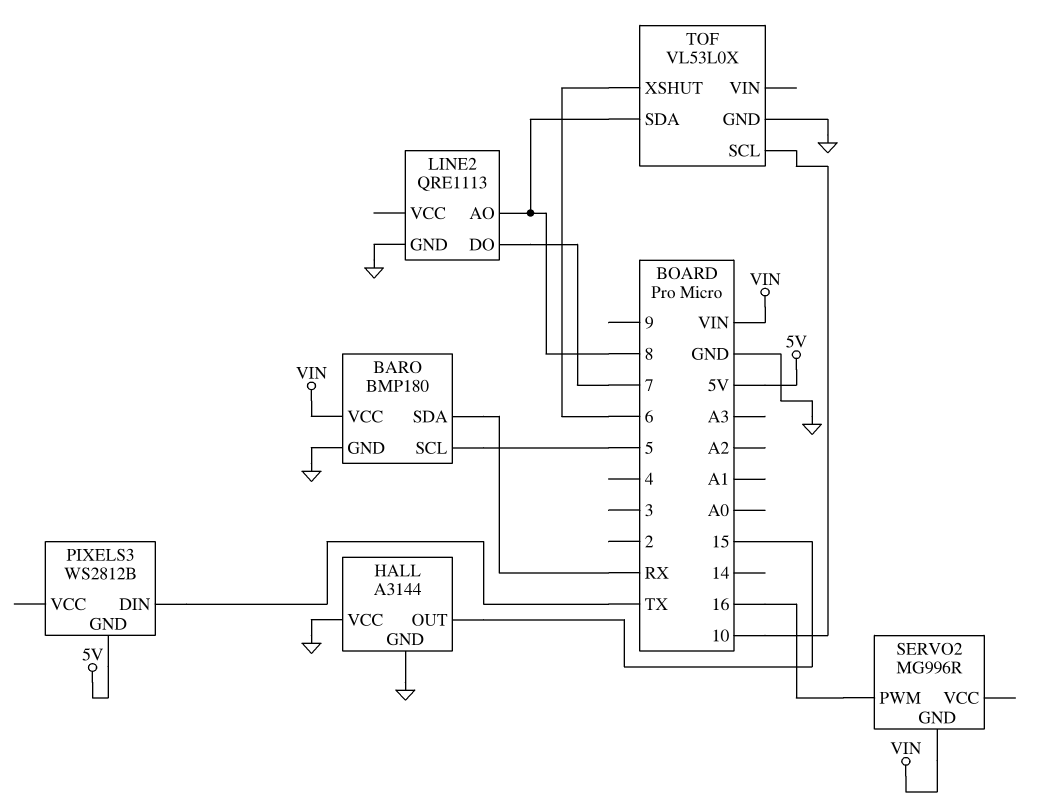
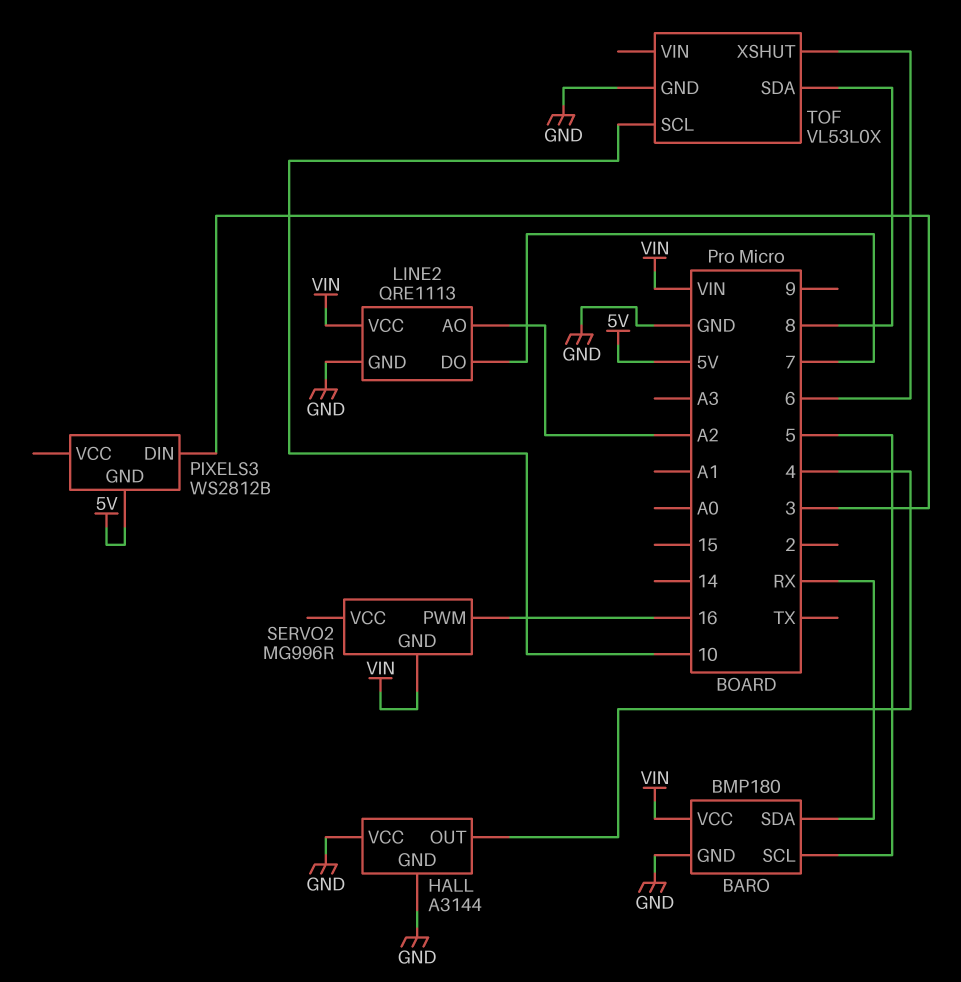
HALL pin OUT: 15 -> 4
LINE2 pin AO: 8 -> A2
LINE2 pin VCC: none -> VIN
PIXELS3 pin DIN: TX -> 3

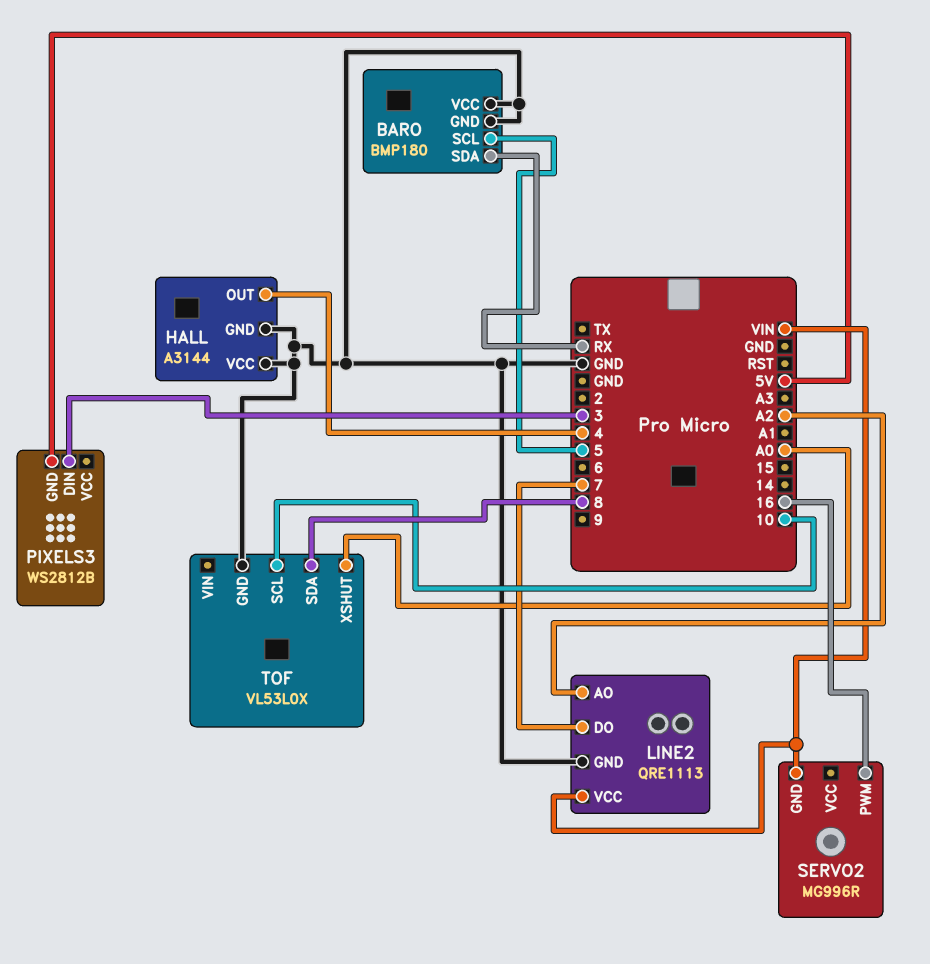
BARO pin VCC: VIN -> GND
TOF pin XSHUT: 6 -> A0

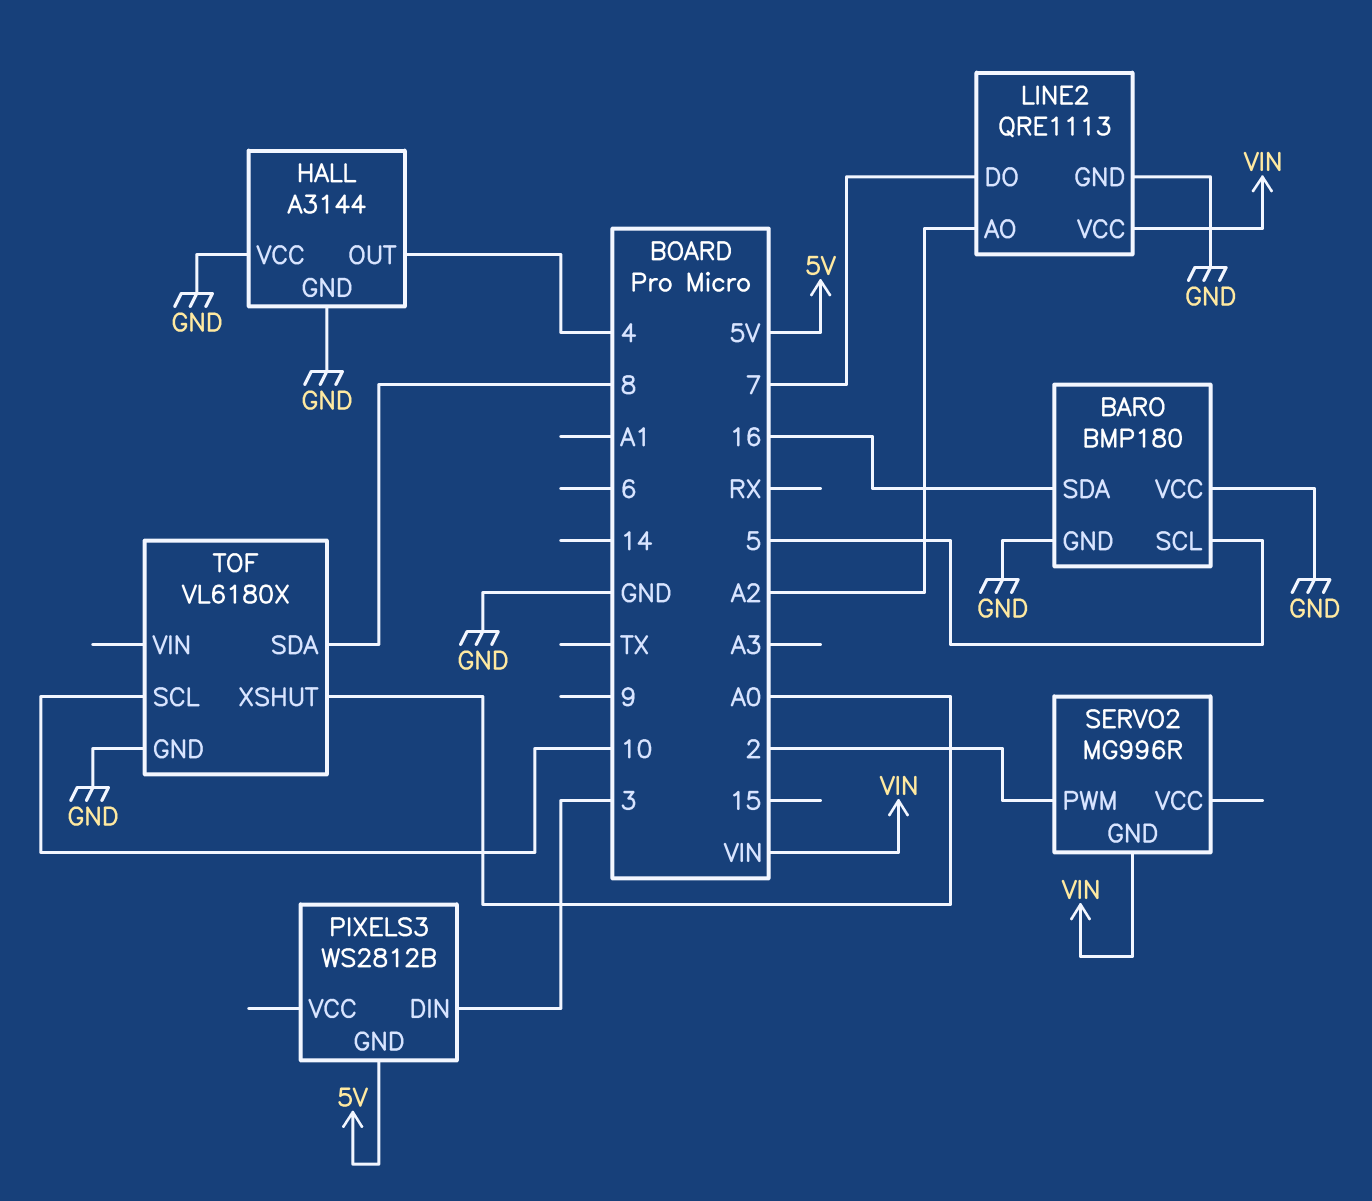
BARO pin SDA: RX -> 16
SERVO2 pin PWM: 16 -> 2
TOF: VL53L0X -> VL6180X

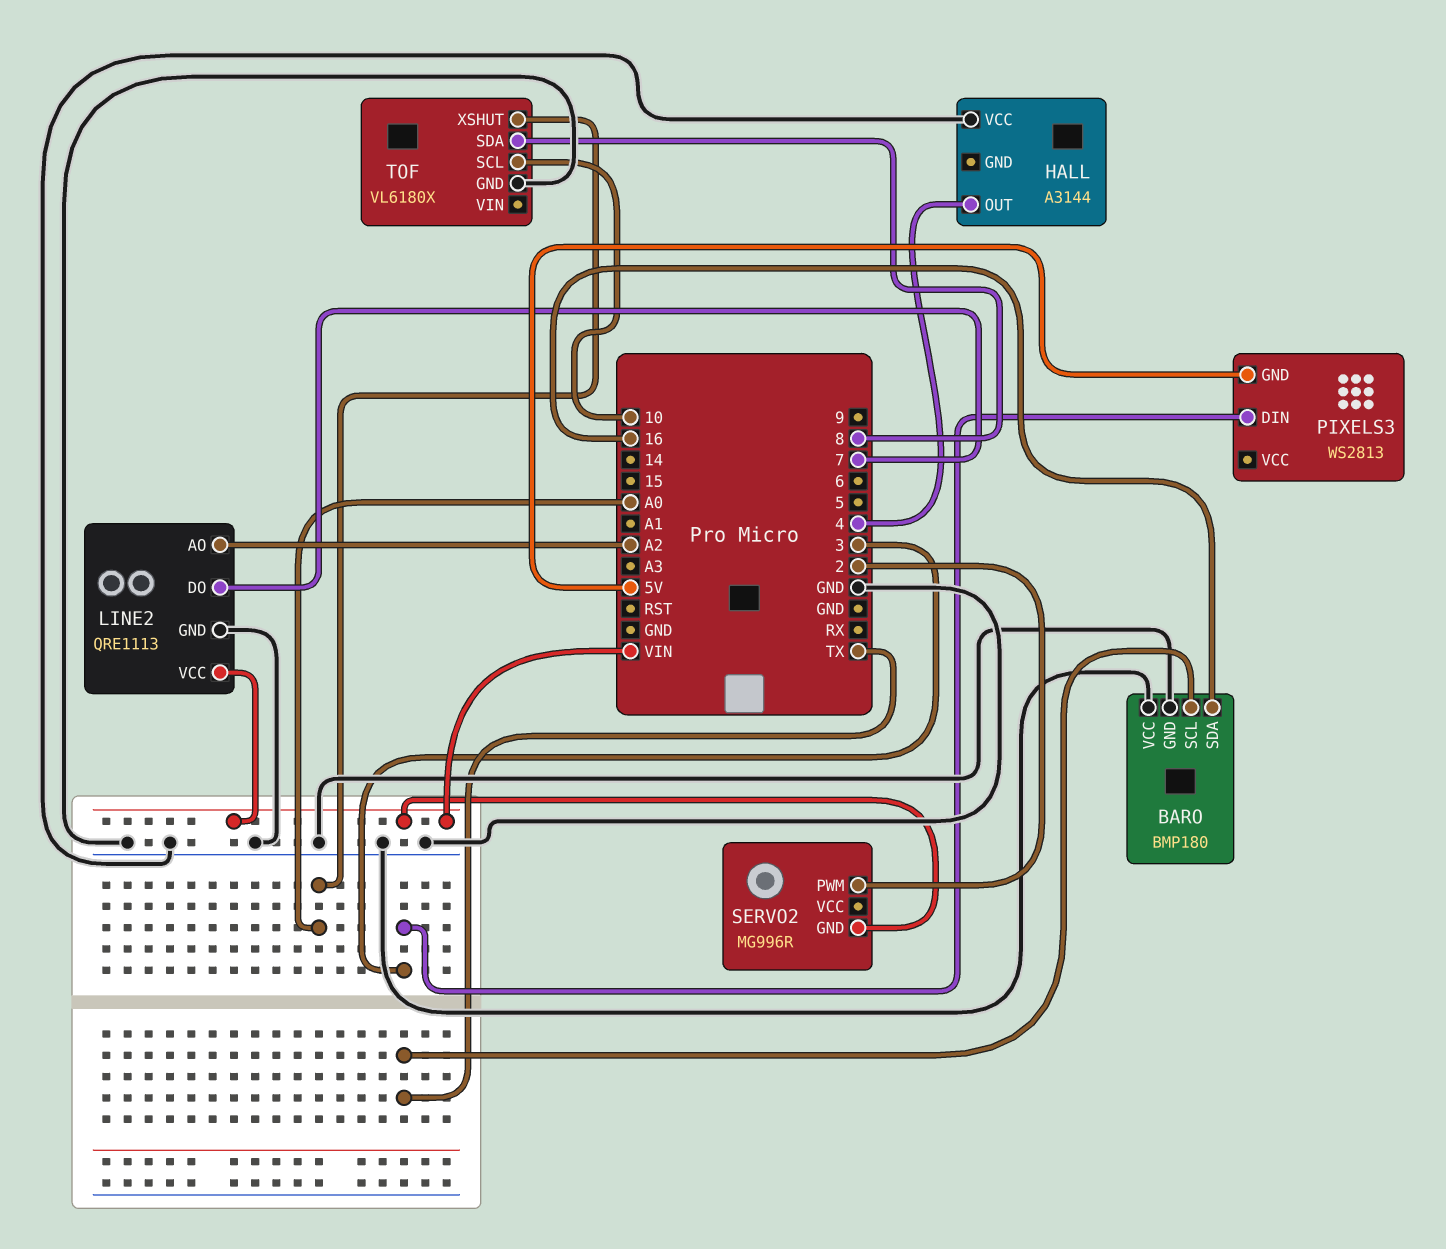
BARO pin SCL: 5 -> TX
HALL pin GND: GND -> none
PIXELS3: WS2812B -> WS2813

